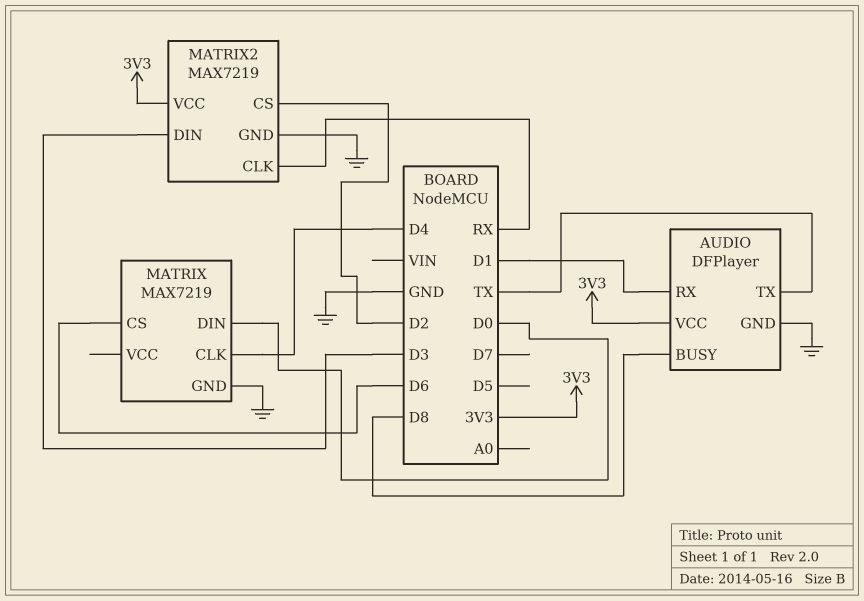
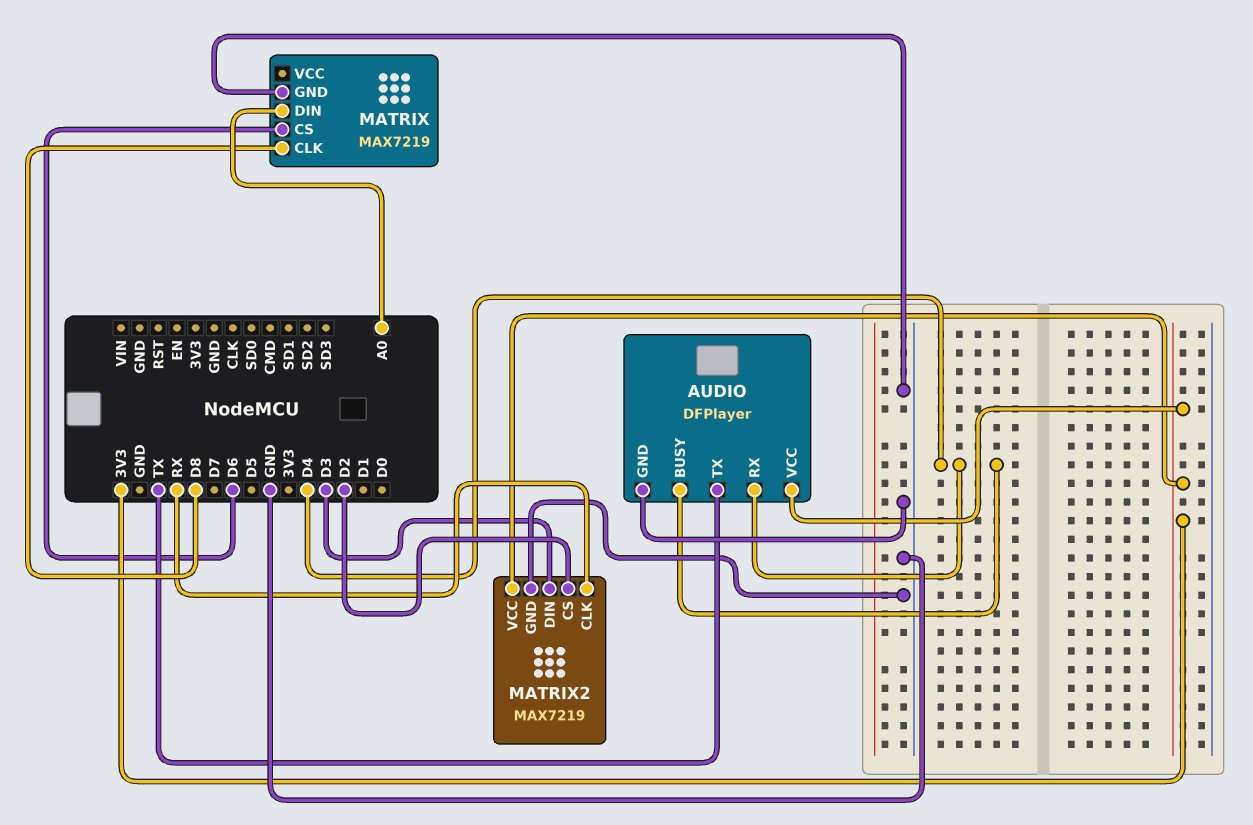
AUDIO pin BUSY: D8 -> D4
AUDIO pin RX: D1 -> D4
MATRIX pin CLK: D4 -> D8
MATRIX pin DIN: D0 -> A0

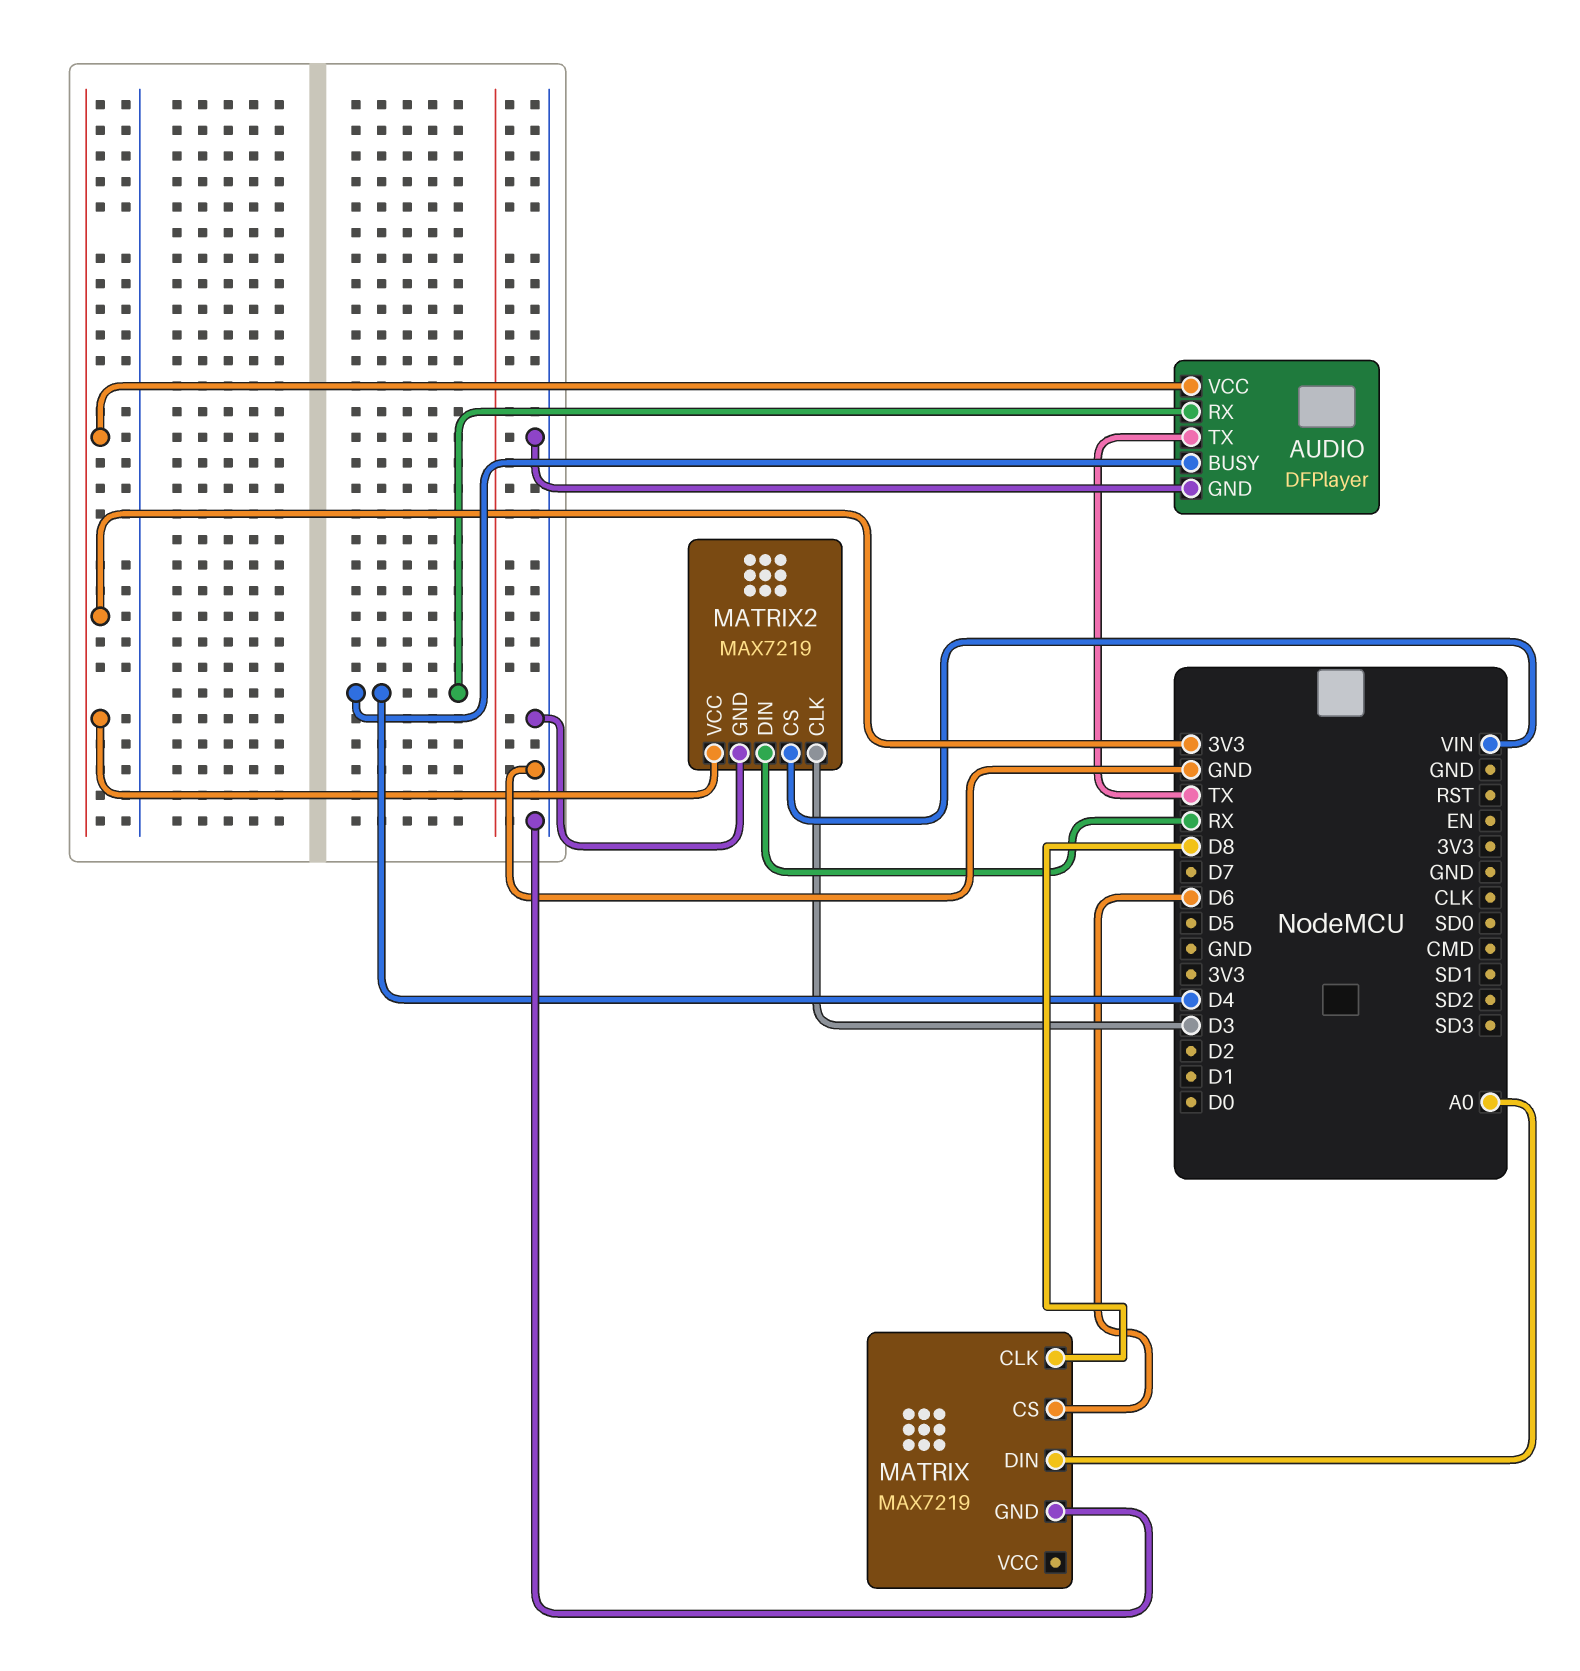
MATRIX2 pin CLK: RX -> D3
MATRIX2 pin CS: D2 -> VIN
MATRIX2 pin DIN: D3 -> RX

